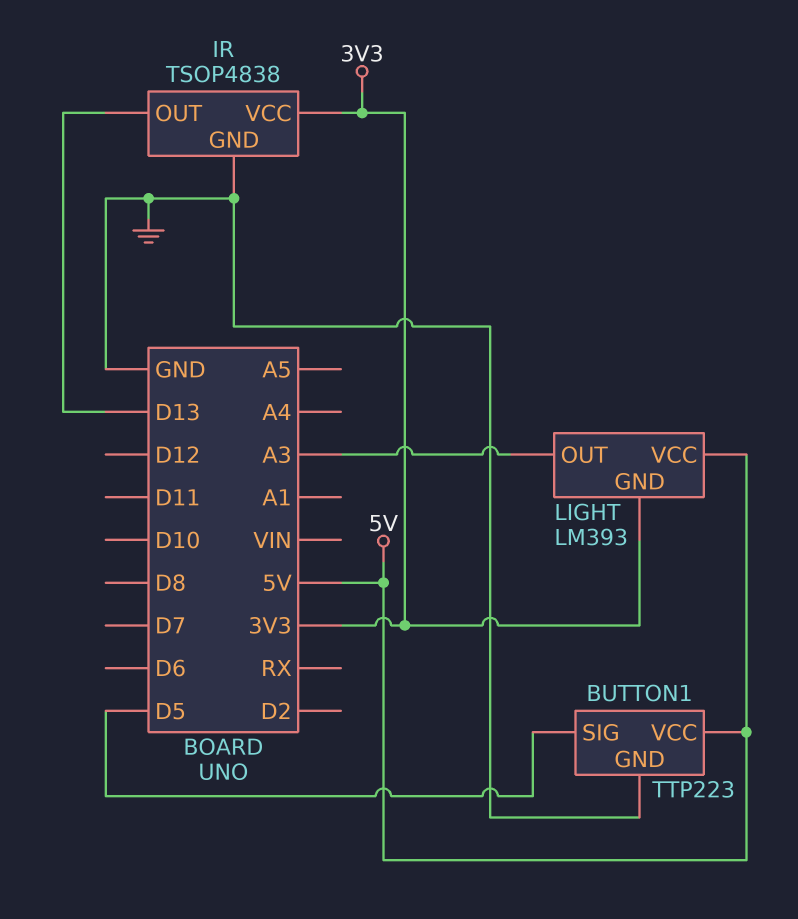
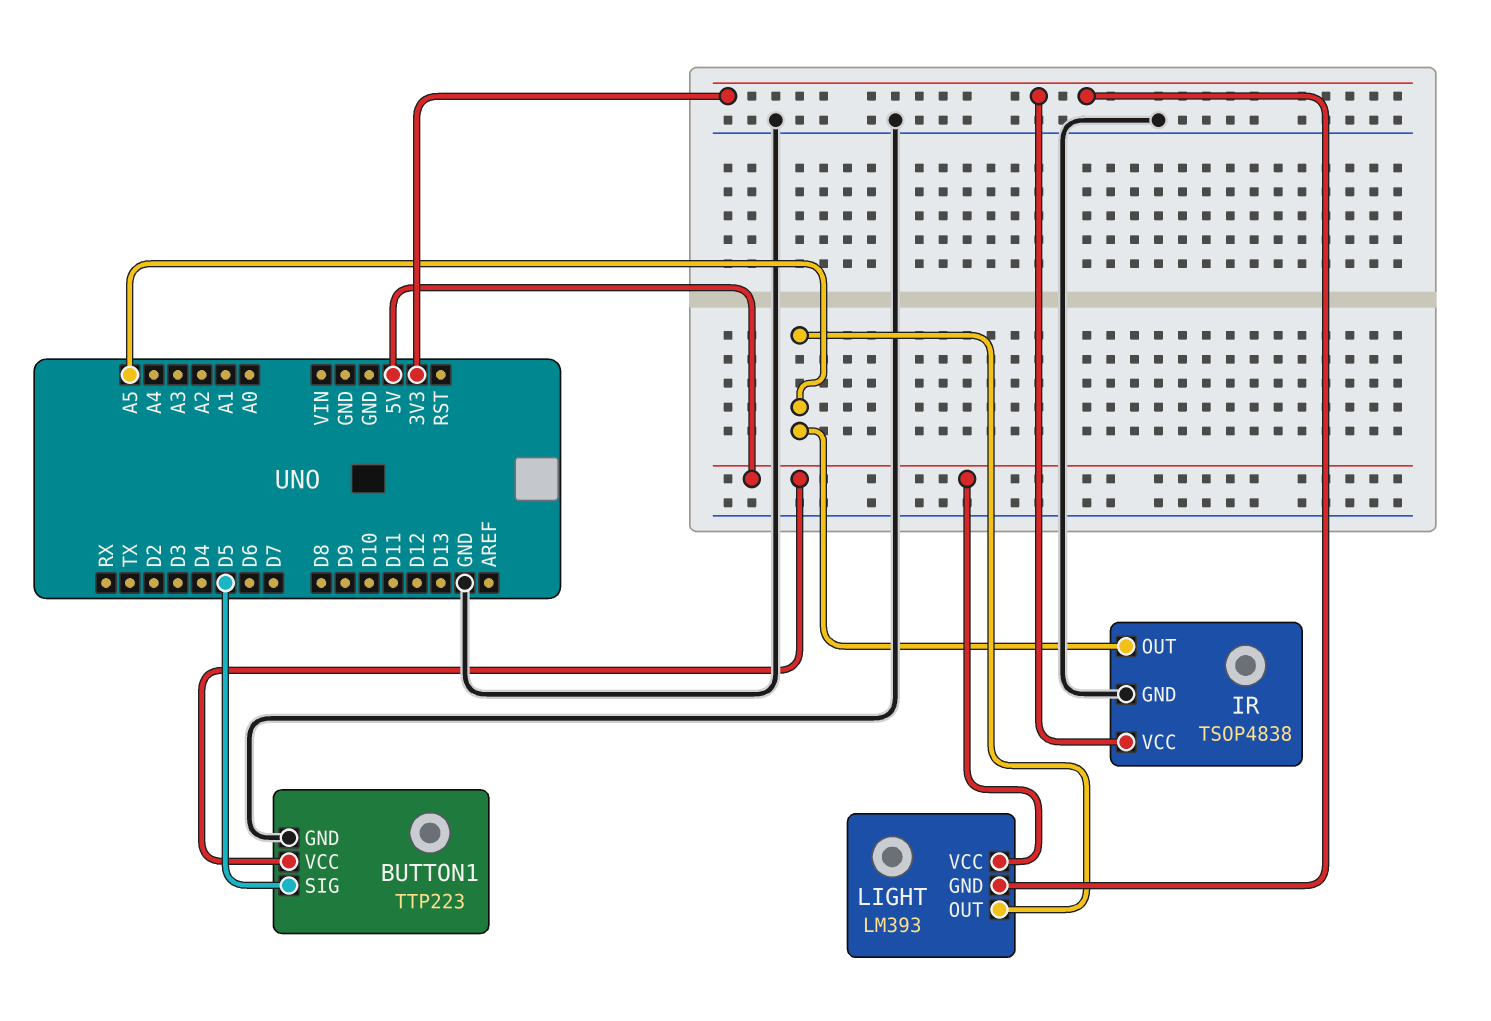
IR pin OUT: D13 -> A5
LIGHT pin OUT: A3 -> A5

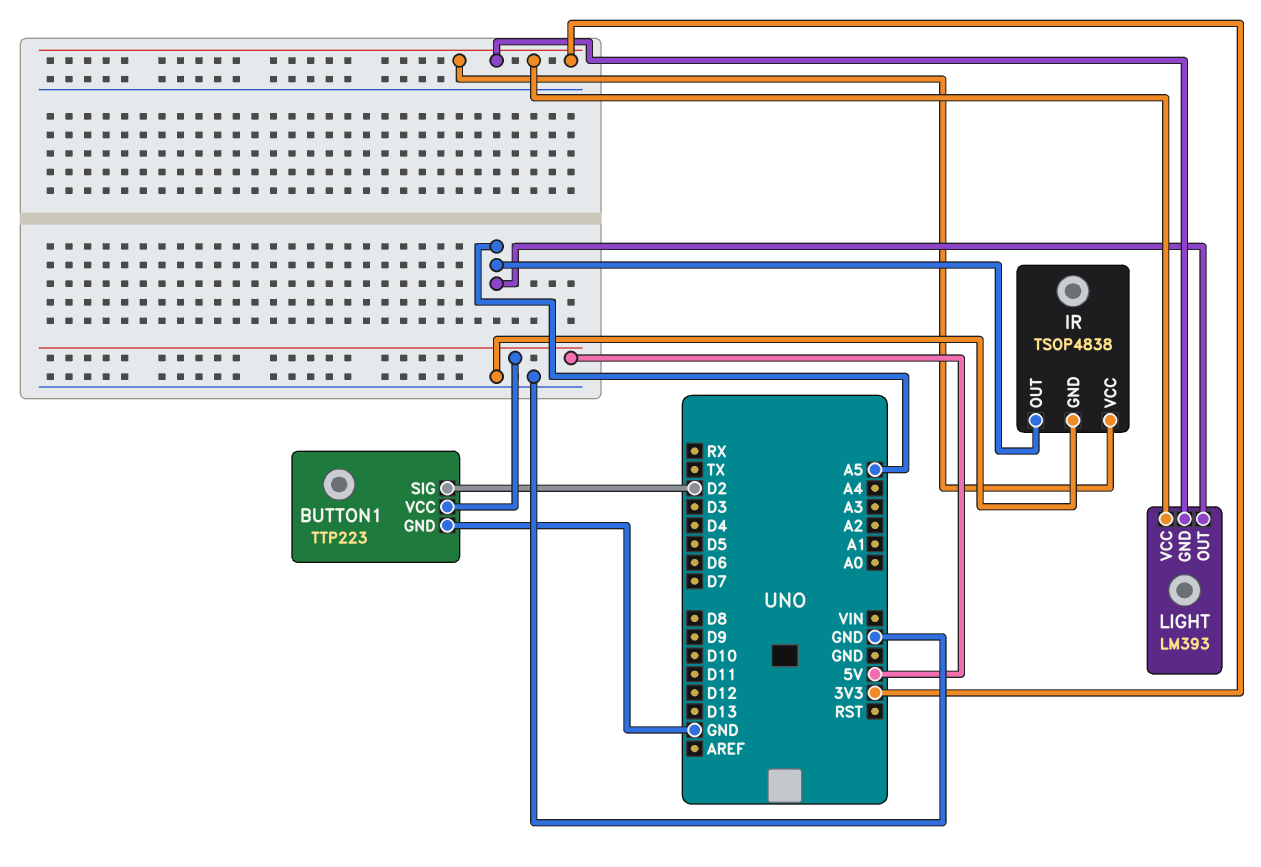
BUTTON1 pin SIG: D5 -> D2
LIGHT pin VCC: 5V -> 3V3

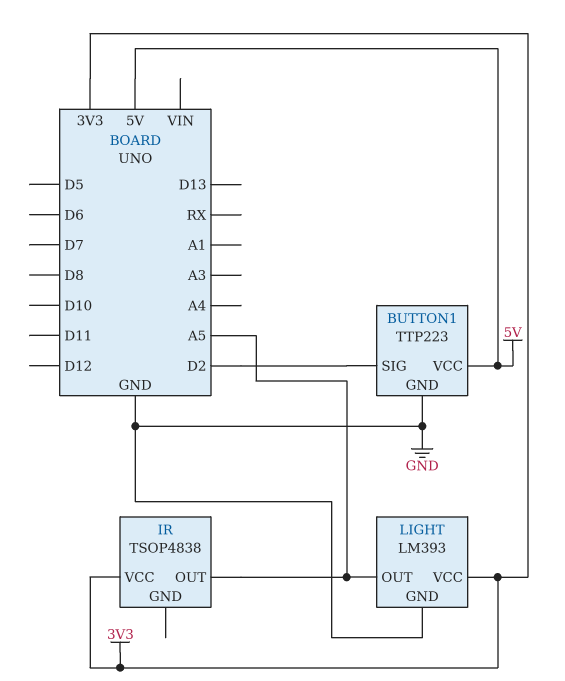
IR pin GND: GND -> none
LIGHT pin GND: 3V3 -> GND

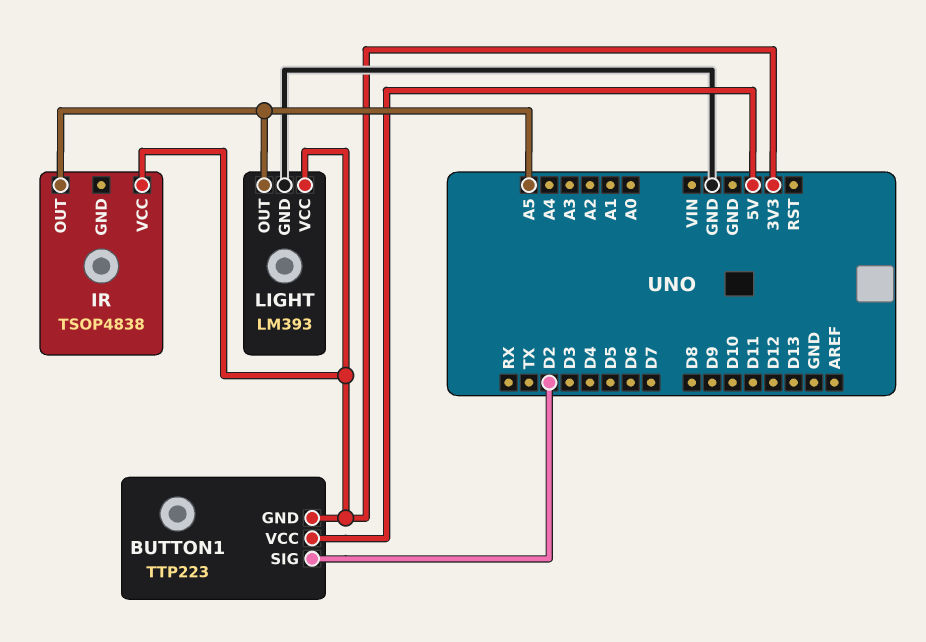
BUTTON1 pin GND: GND -> 3V3

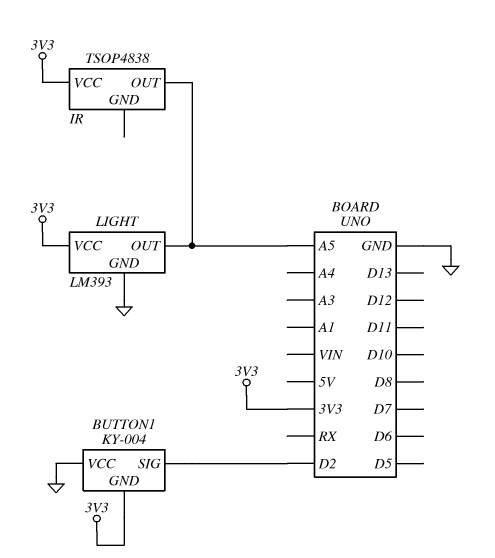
BUTTON1: TTP223 -> KY-004
BUTTON1 pin VCC: 5V -> GND

